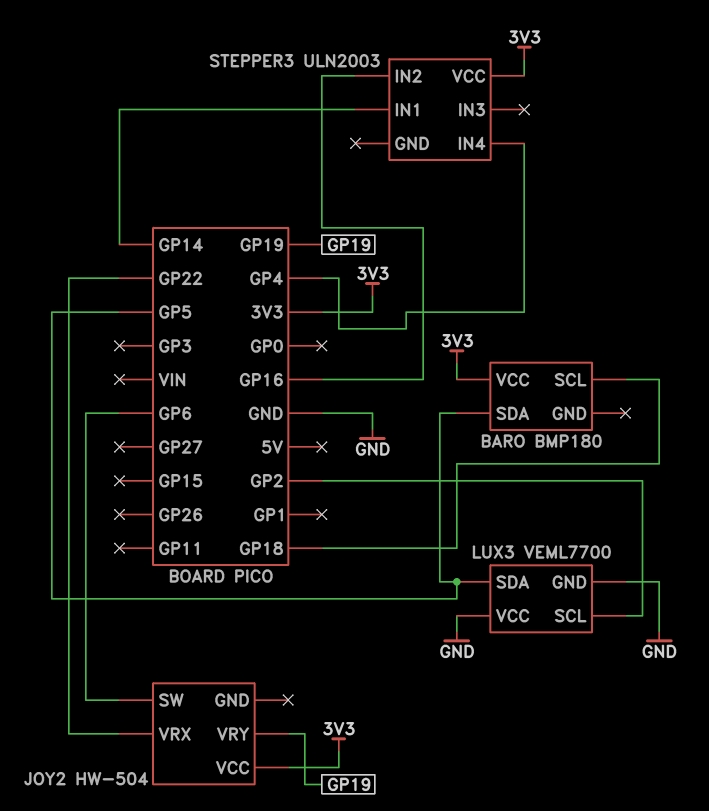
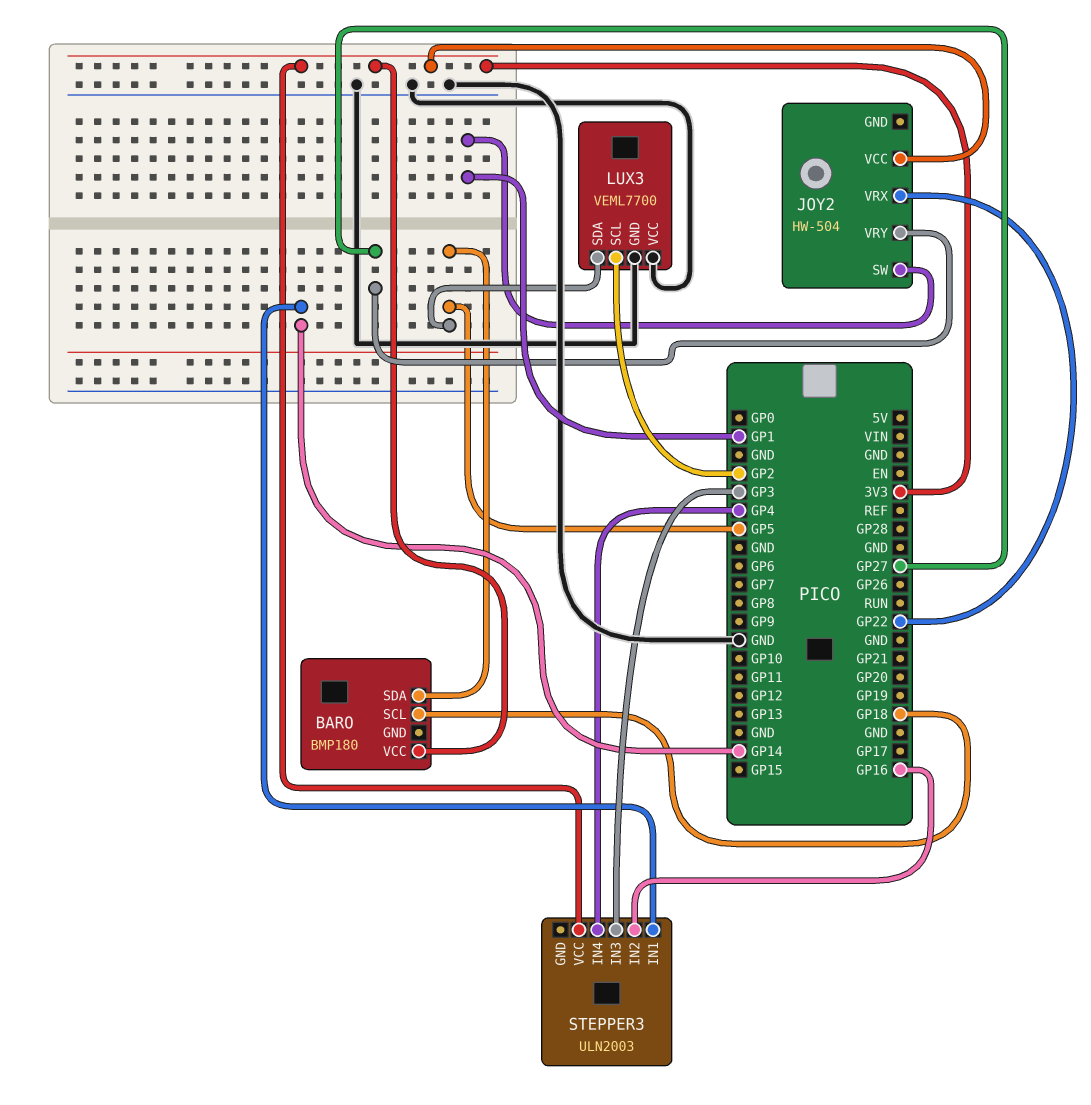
JOY2 pin SW: GP6 -> GP1
JOY2 pin VRY: GP19 -> GP27
STEPPER3 pin IN3: none -> GP3

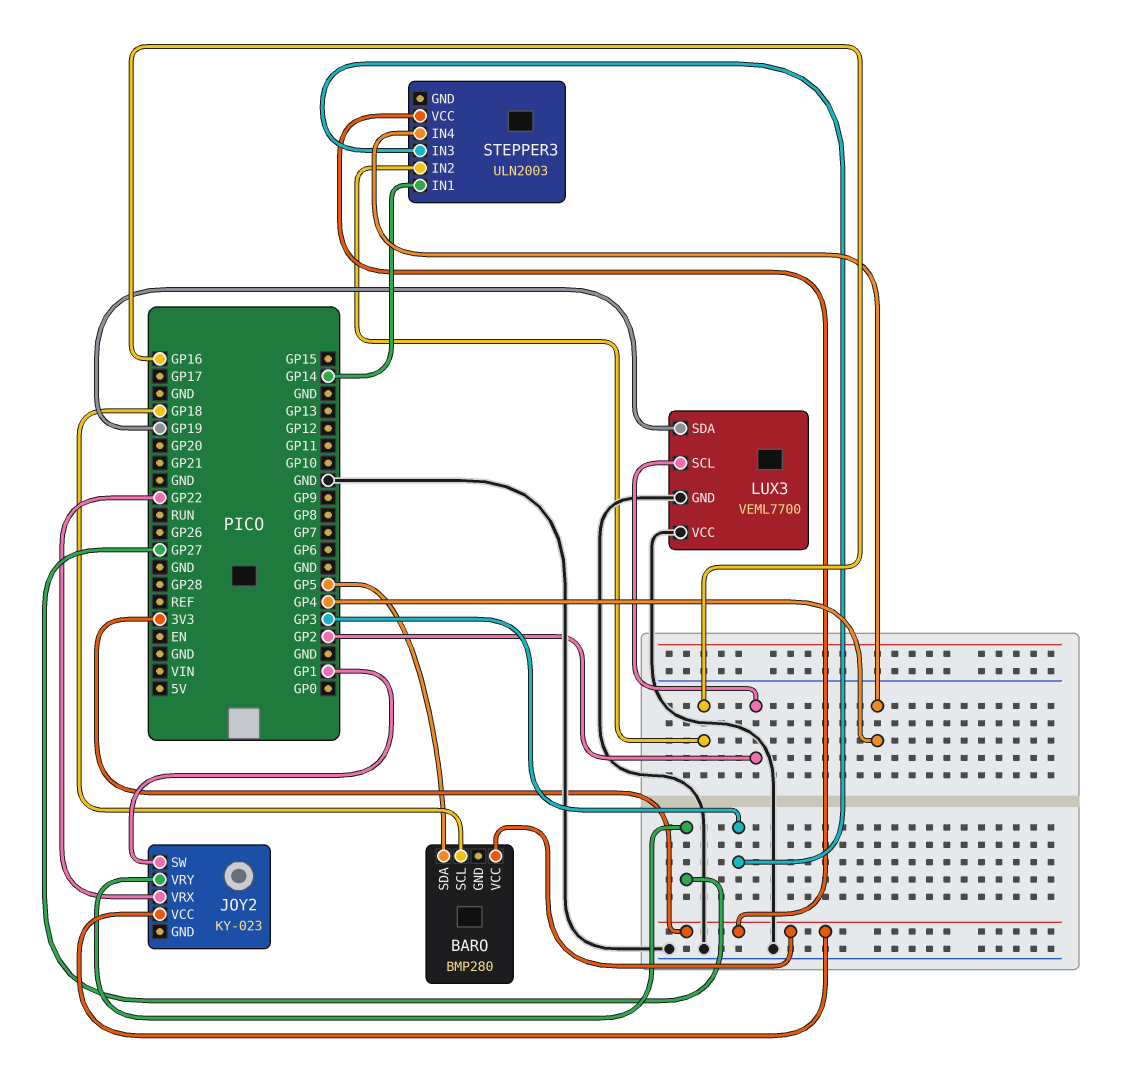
BARO: BMP180 -> BMP280
JOY2: HW-504 -> KY-023
LUX3 pin SDA: GP5 -> GP19

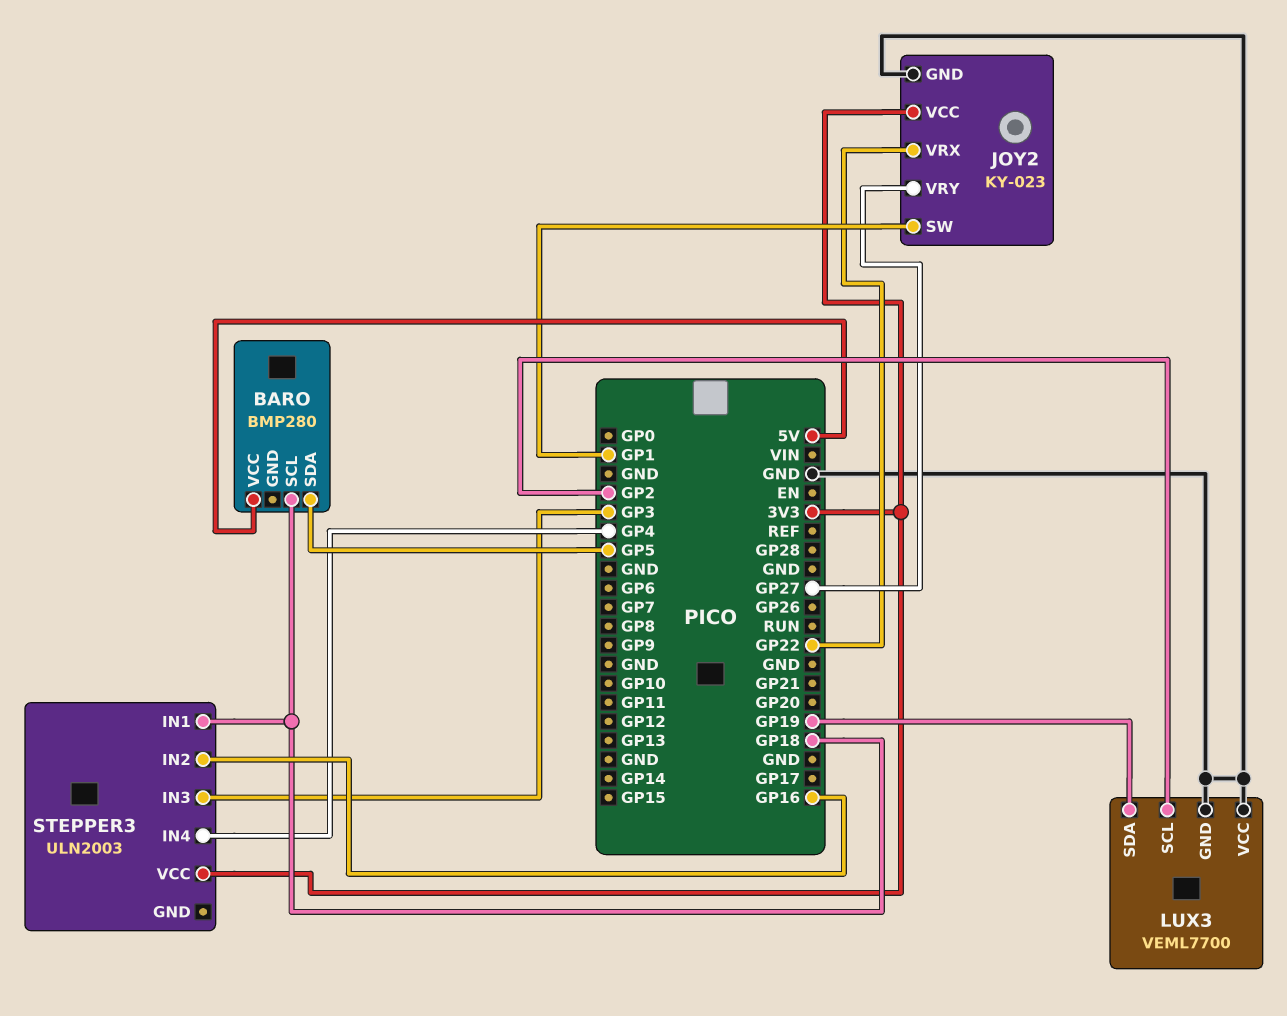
BARO pin VCC: 3V3 -> 5V
JOY2 pin GND: none -> GND
STEPPER3 pin IN1: GP14 -> GP18

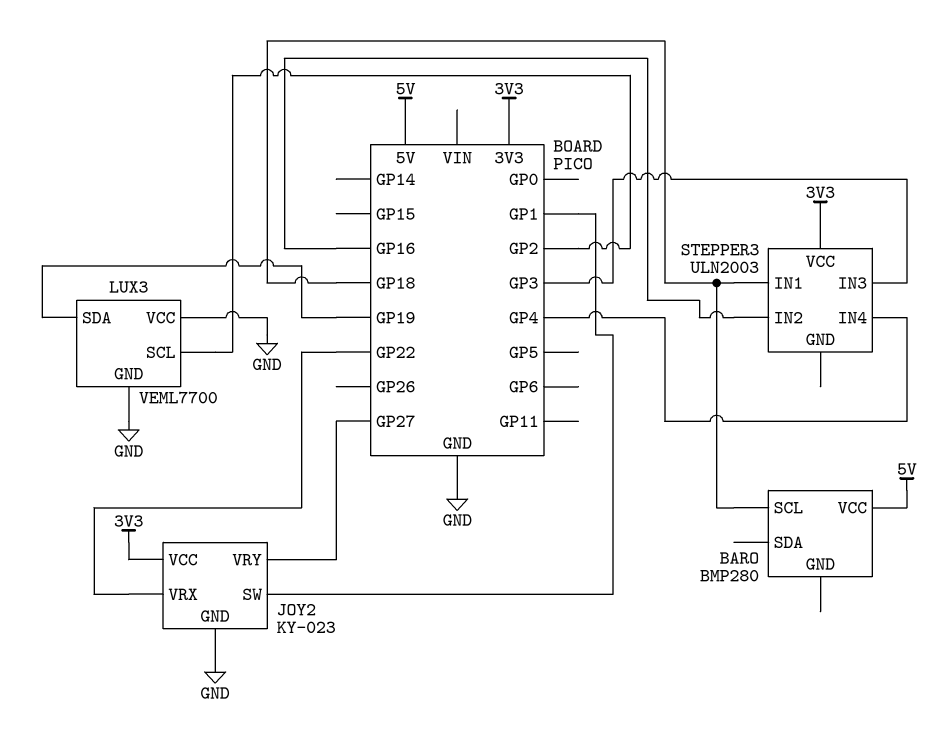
BARO pin SDA: GP5 -> none

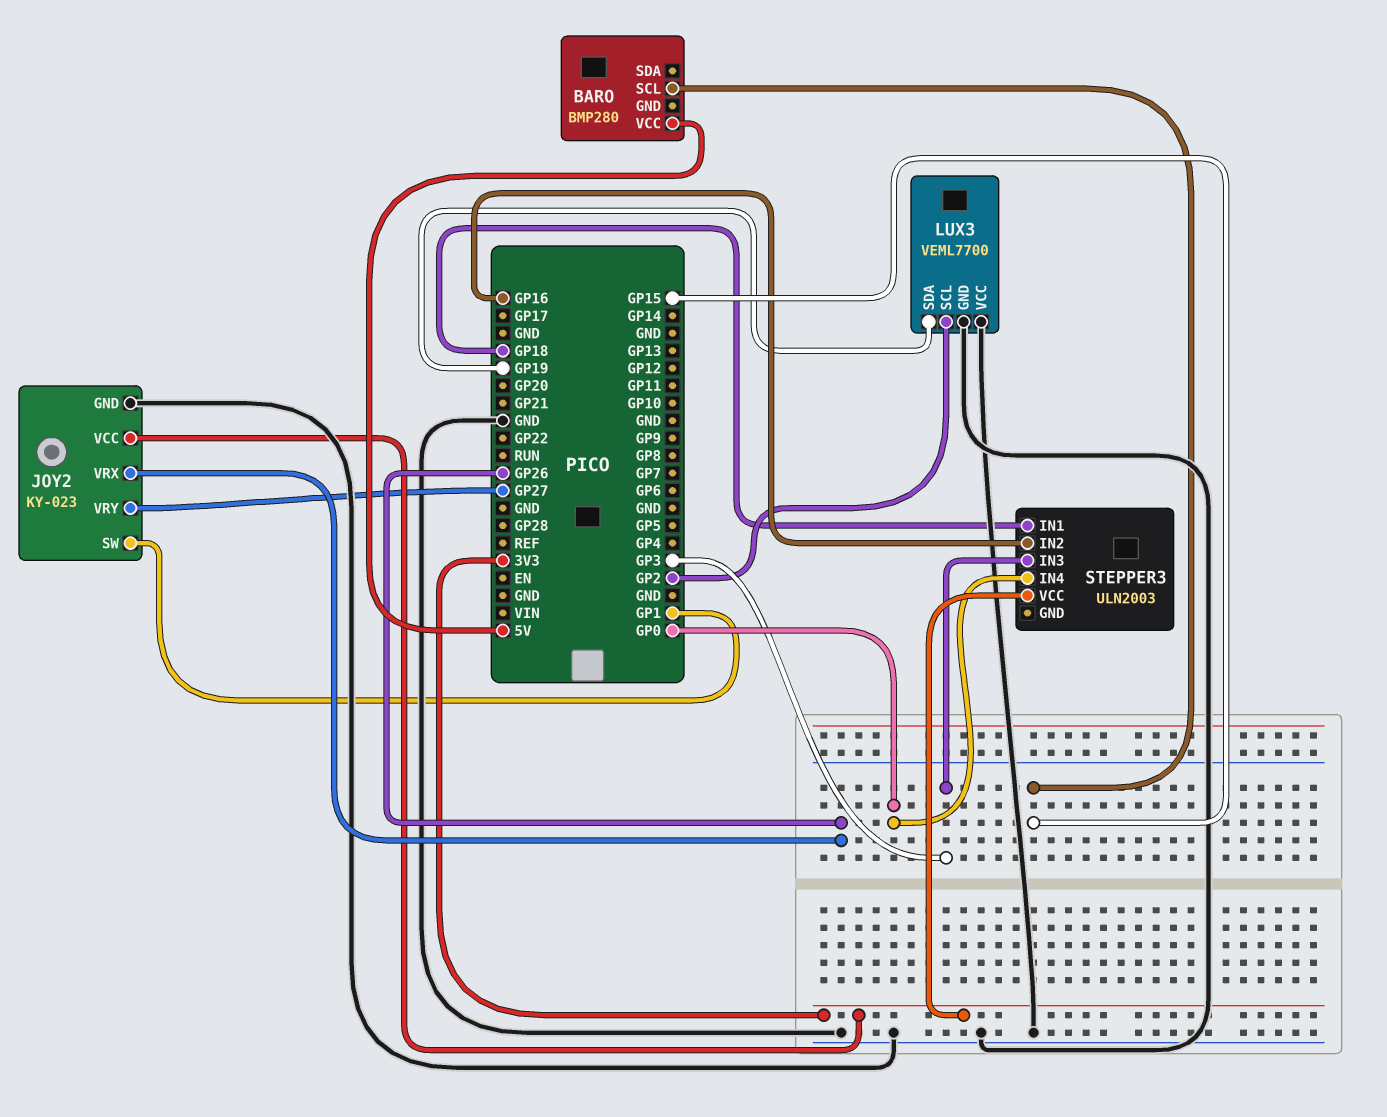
BARO pin SCL: GP18 -> GP15
JOY2 pin VRX: GP22 -> GP26
STEPPER3 pin IN4: GP4 -> GP0

